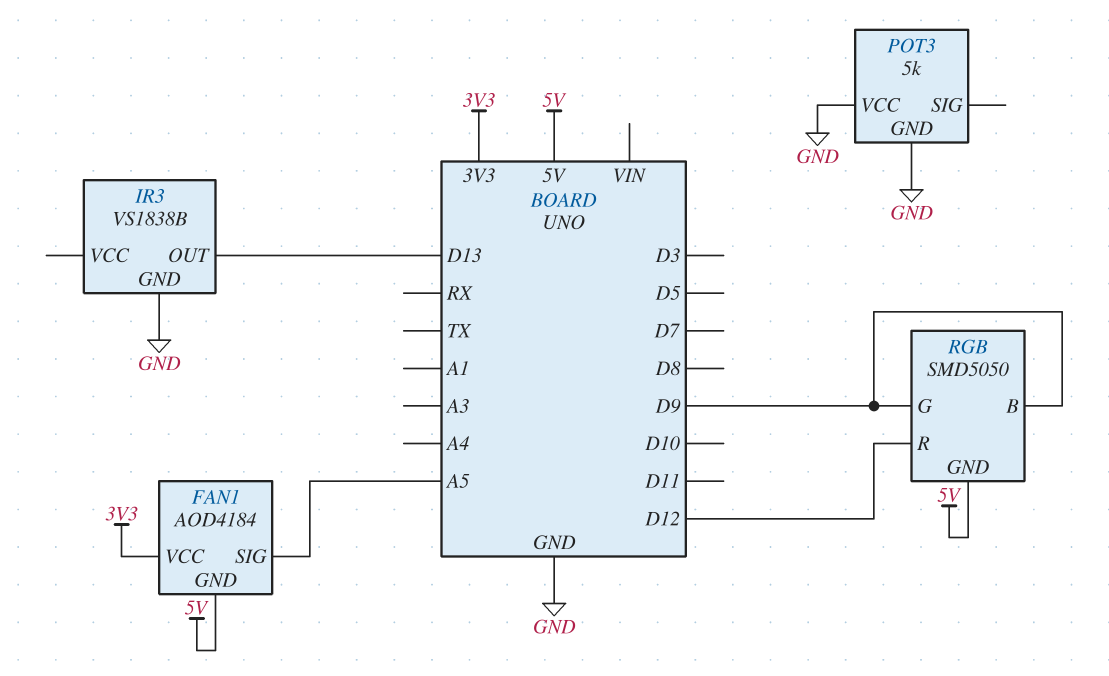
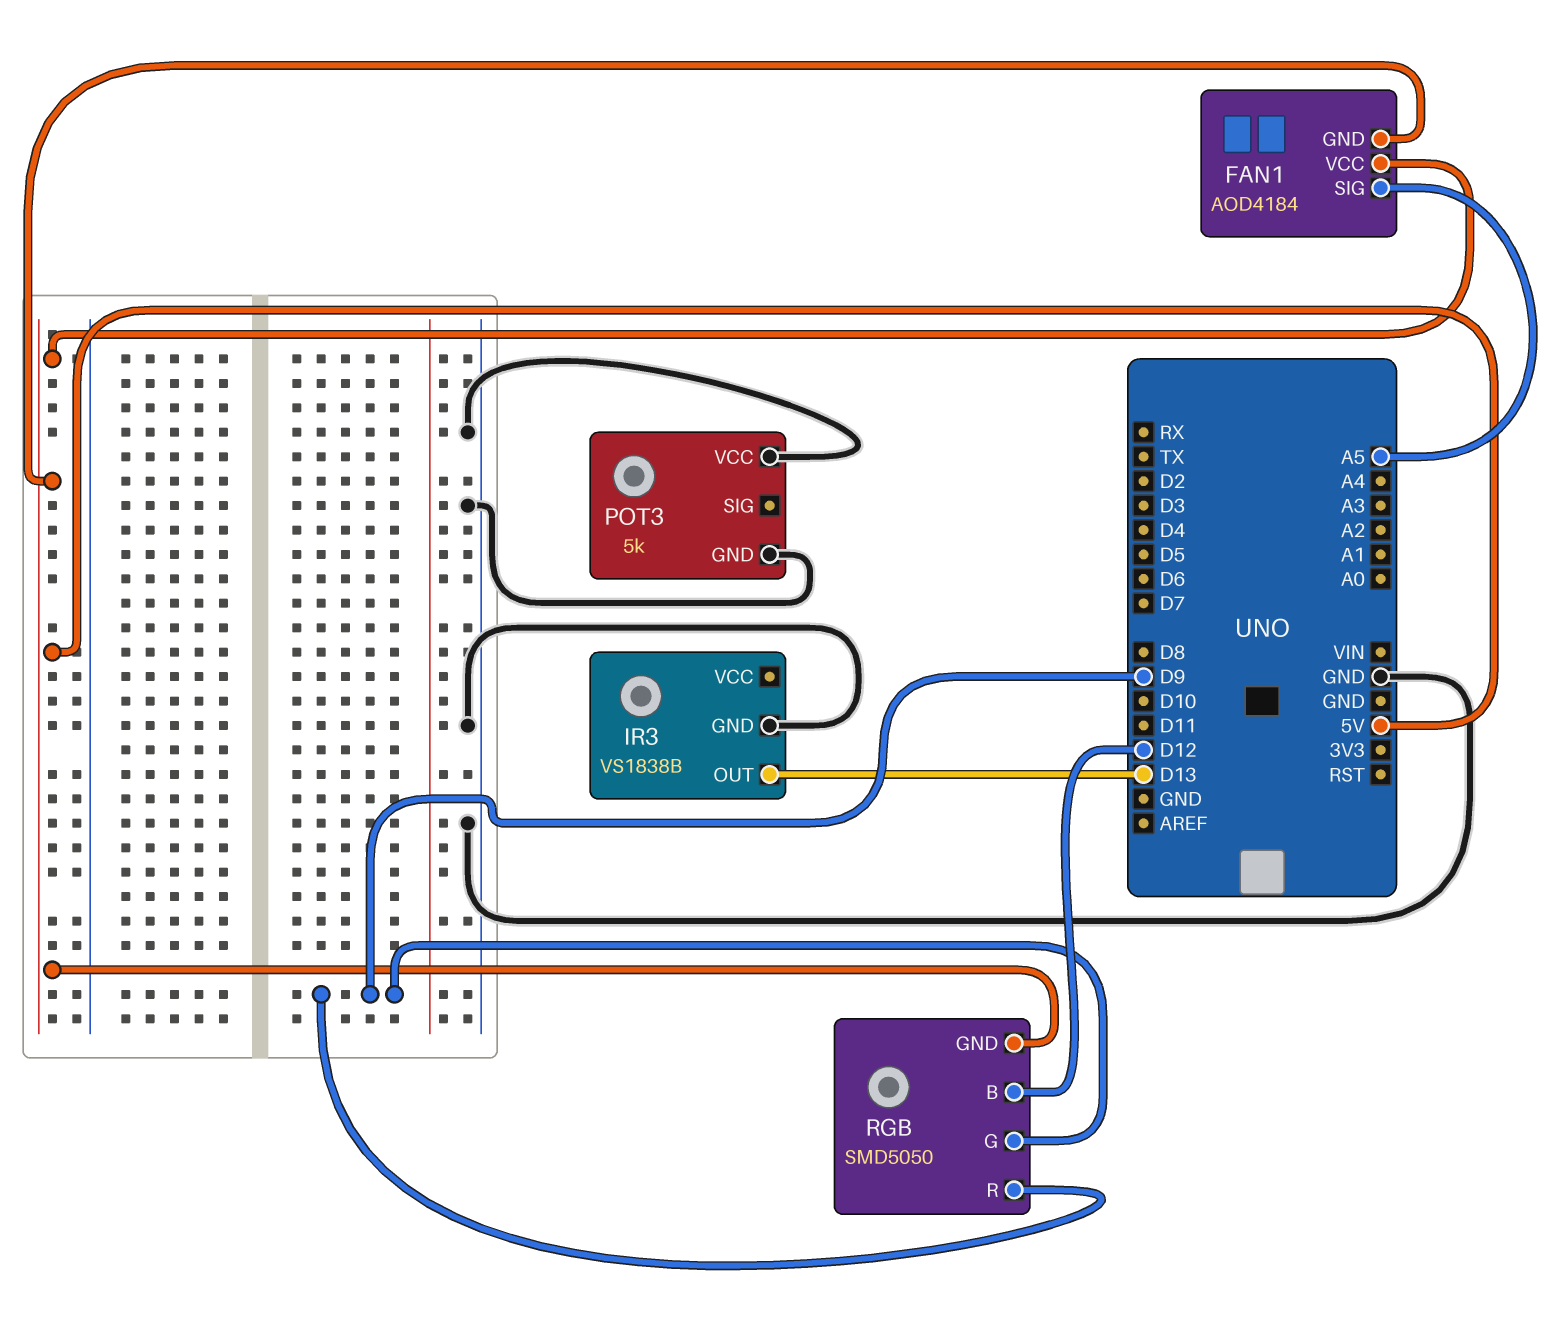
FAN1 pin VCC: 3V3 -> 5V
RGB pin B: D9 -> D12
RGB pin R: D12 -> D9

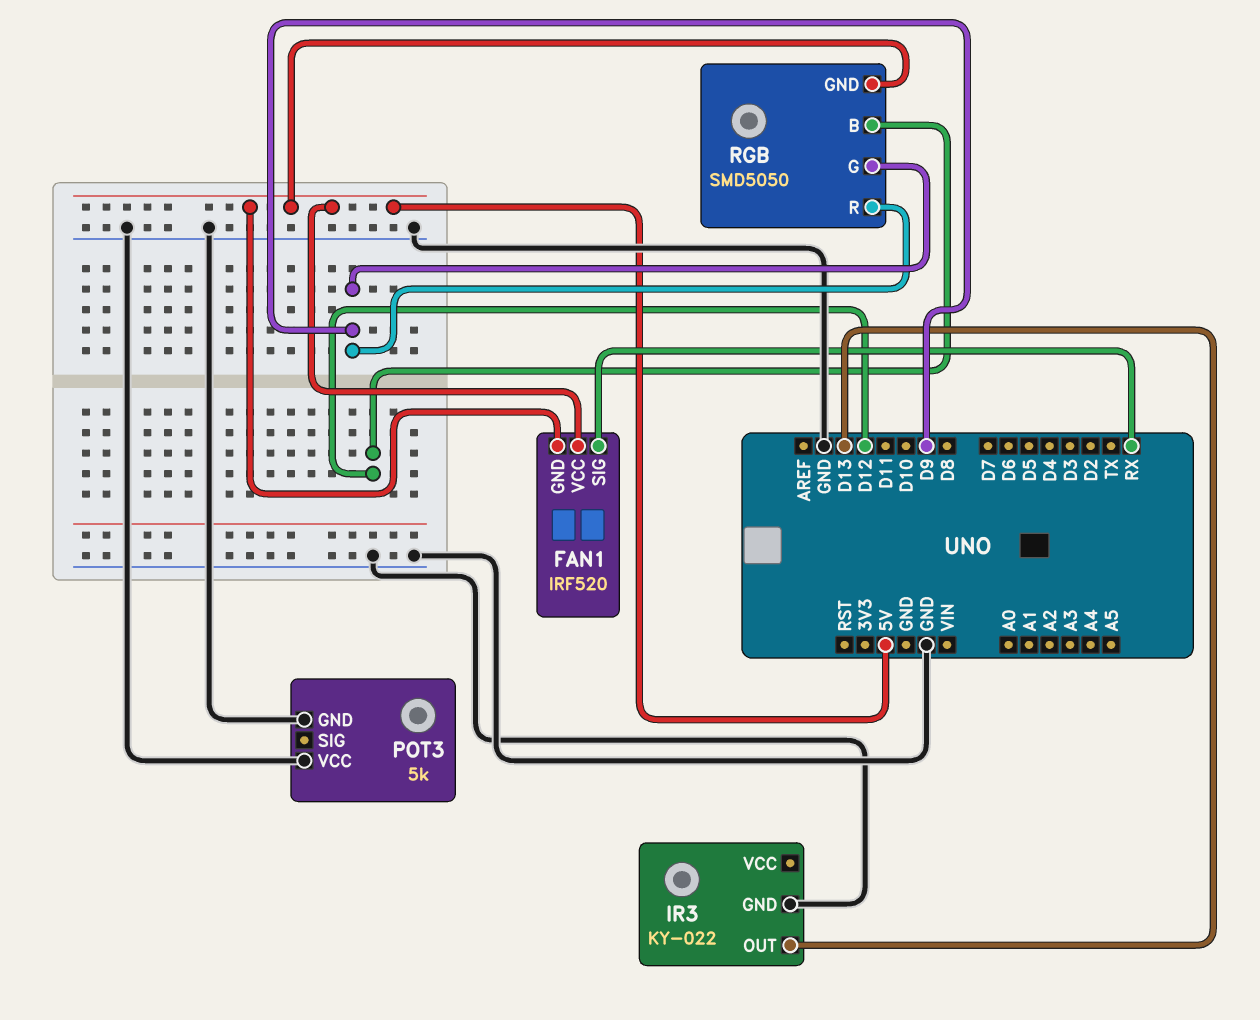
FAN1: AOD4184 -> IRF520
FAN1 pin SIG: A5 -> RX
IR3: VS1838B -> KY-022

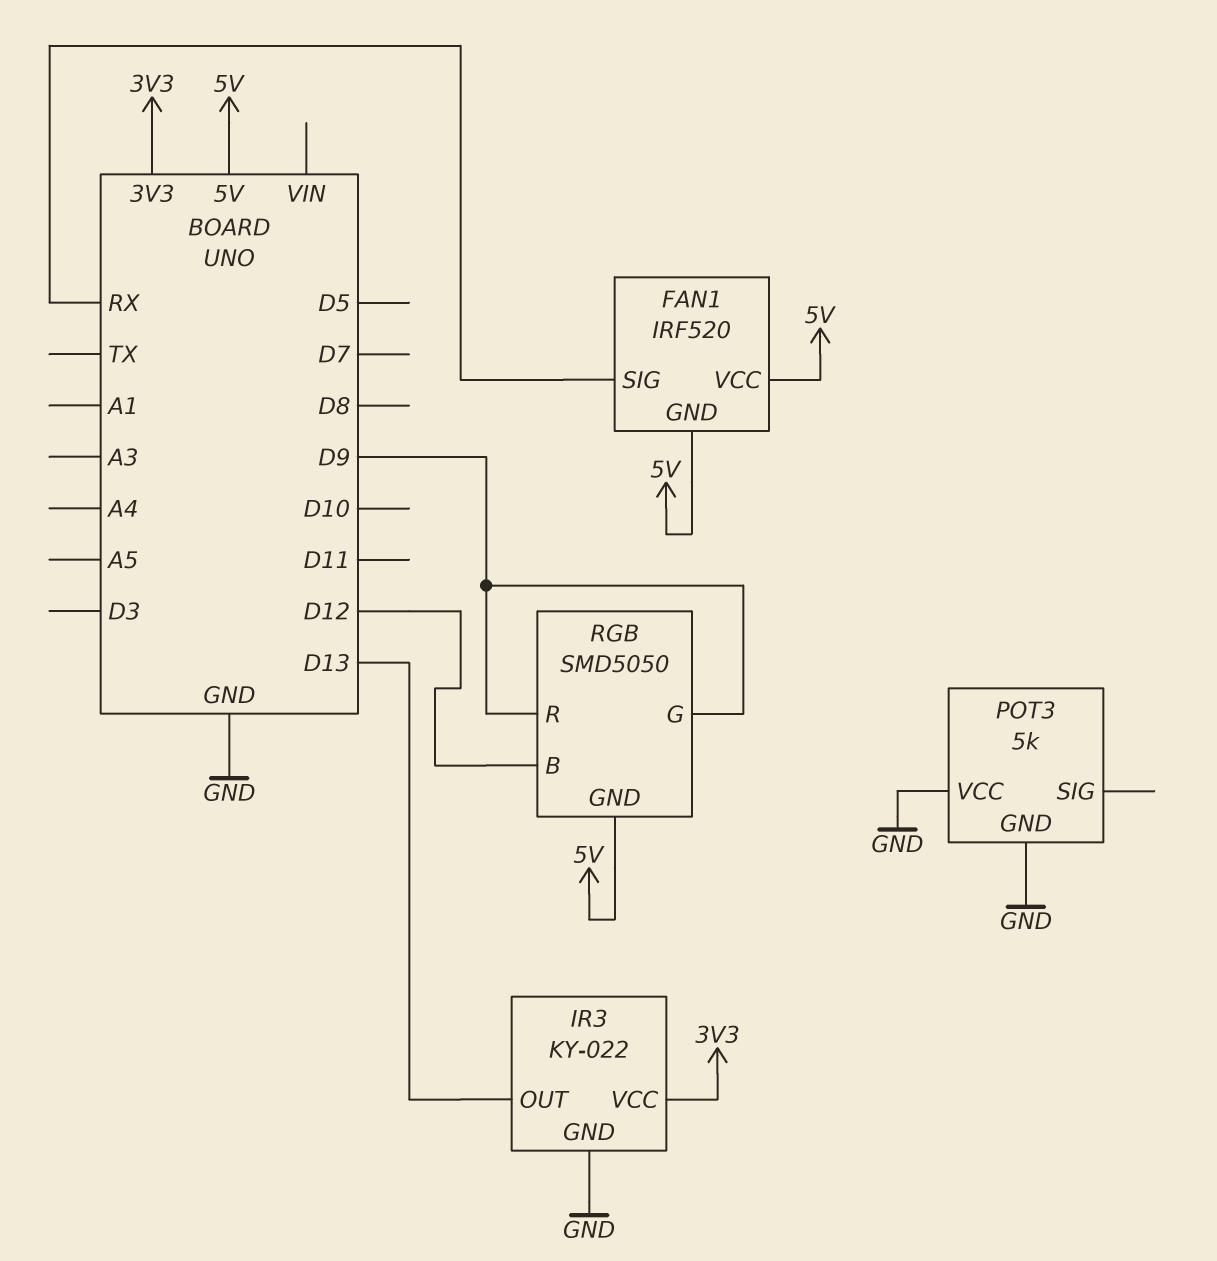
IR3 pin VCC: none -> 3V3

